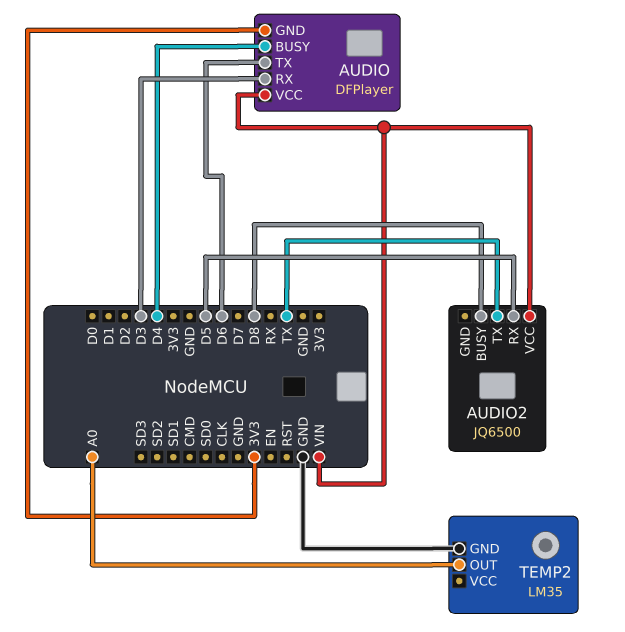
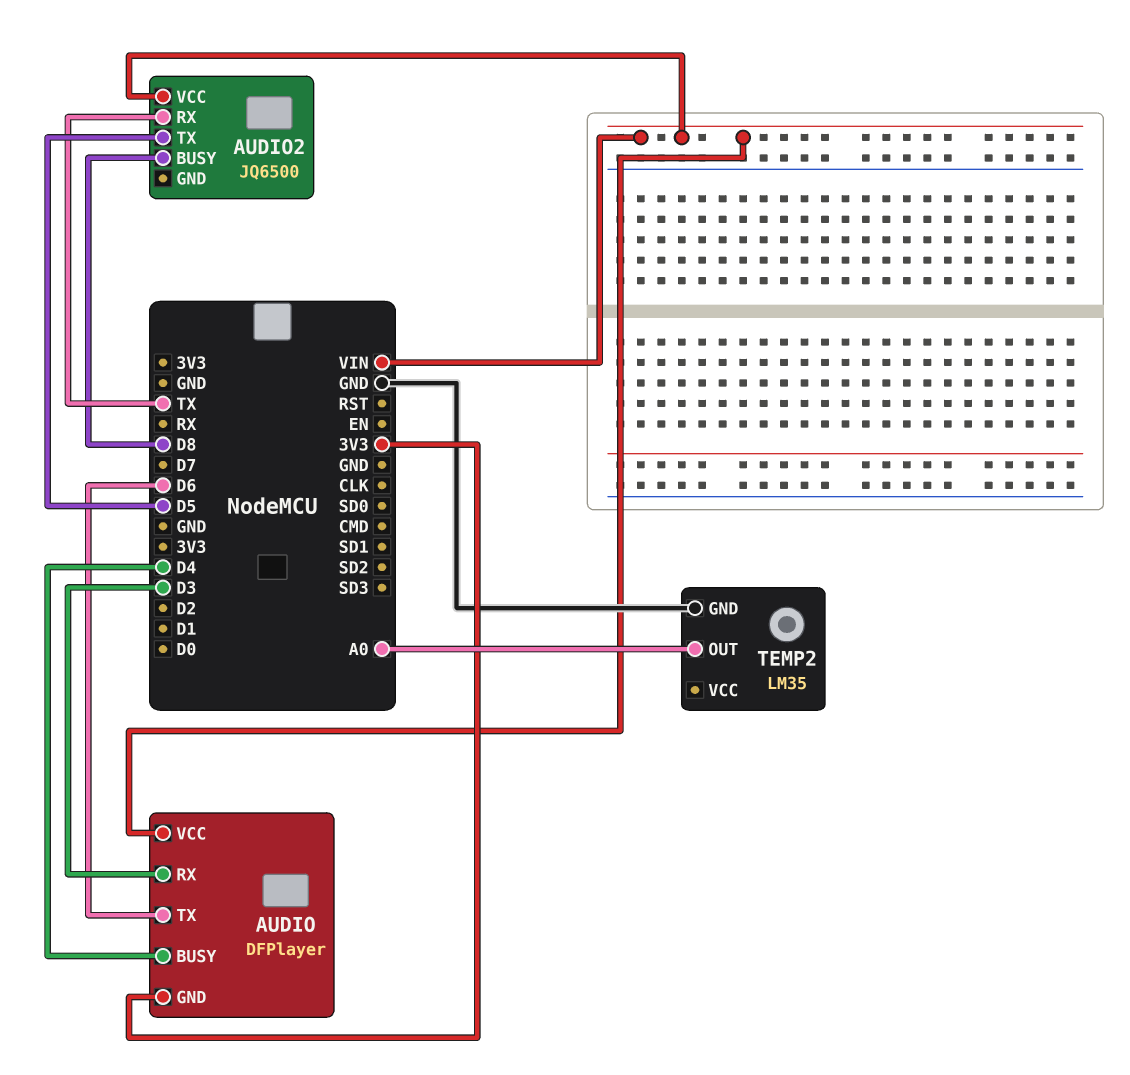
AUDIO2 pin RX: D5 -> TX
AUDIO2 pin TX: TX -> D5

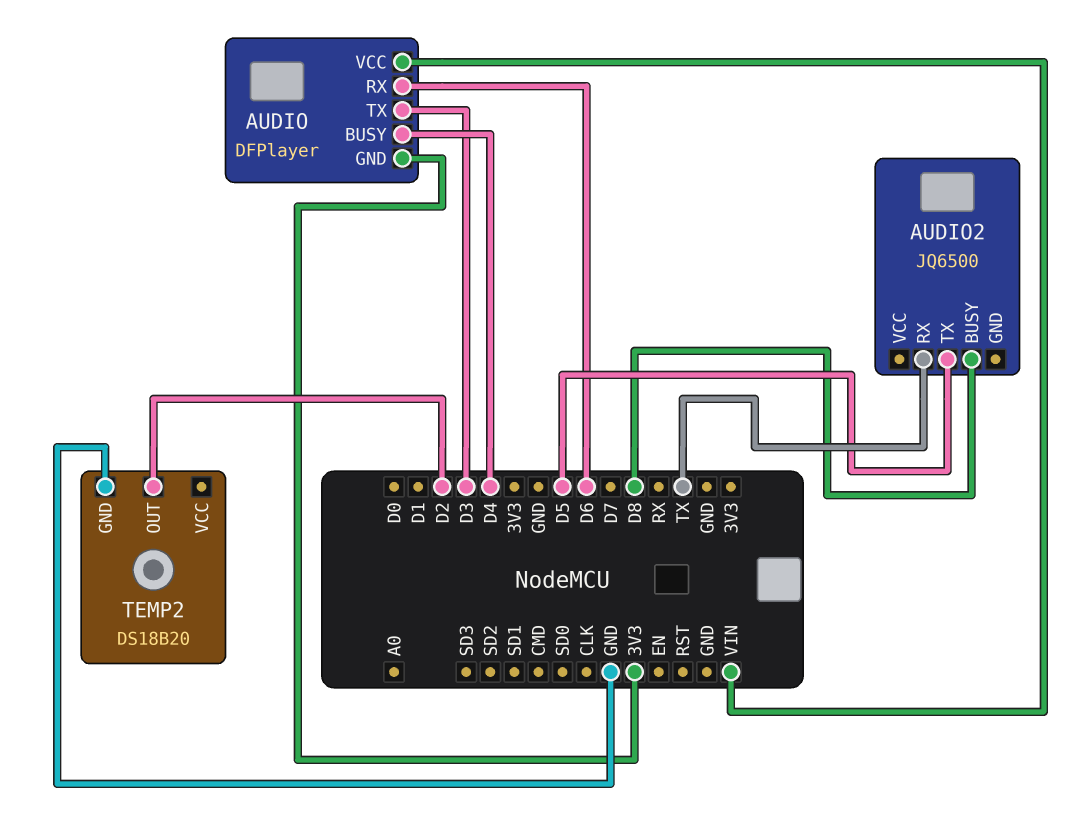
AUDIO pin RX: D3 -> D6
AUDIO pin TX: D6 -> D3
AUDIO2 pin VCC: VIN -> none
TEMP2: LM35 -> DS18B20
TEMP2 pin OUT: A0 -> D2

